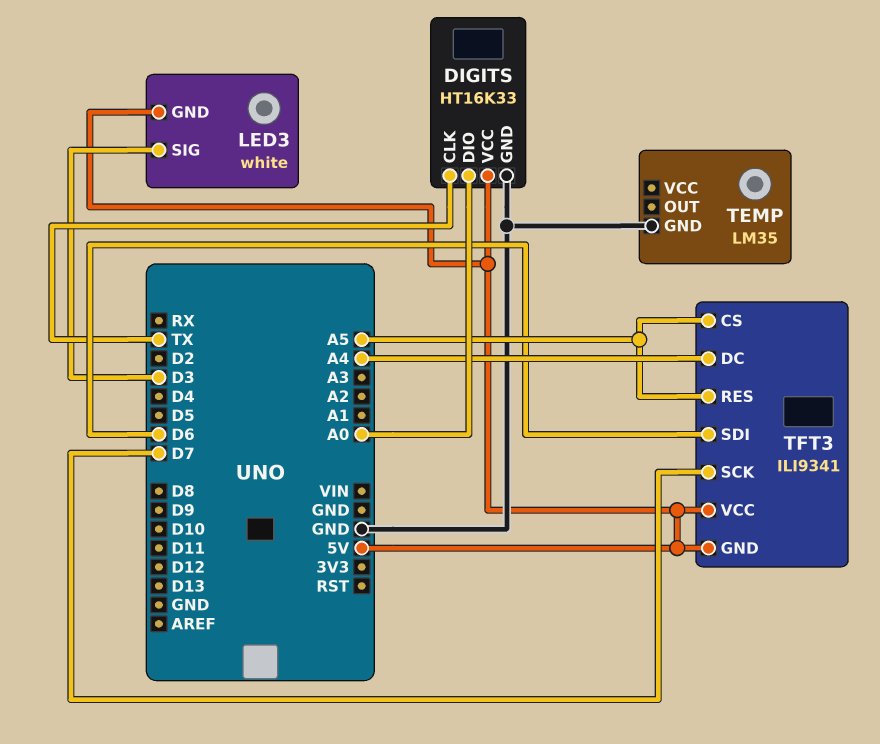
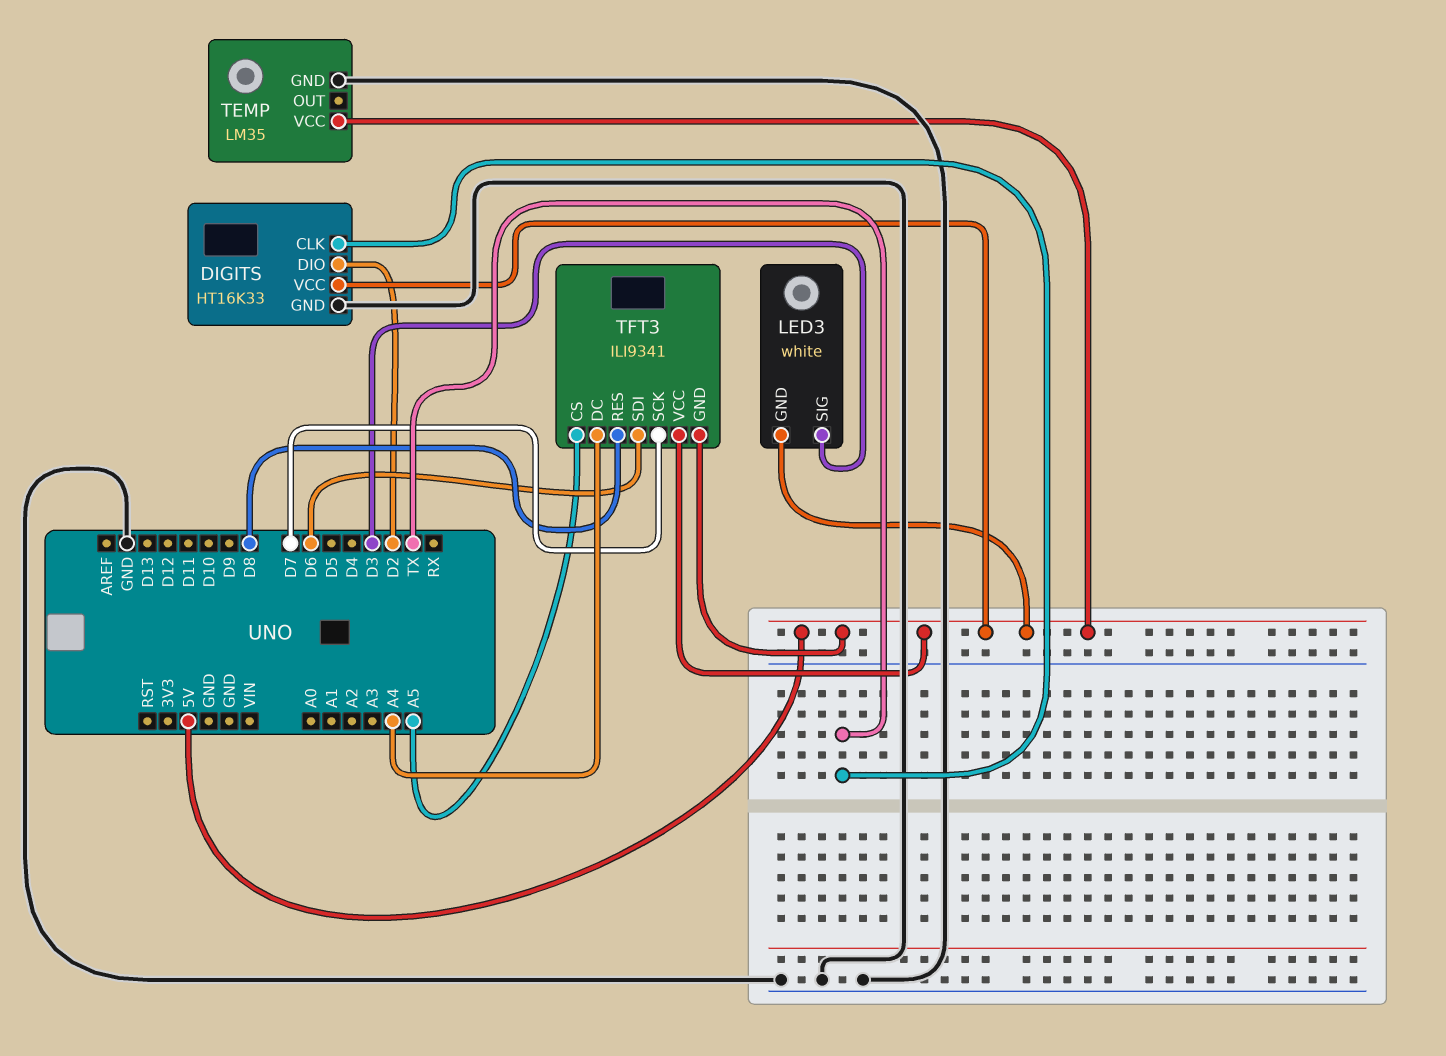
DIGITS pin DIO: A0 -> D2
TEMP pin VCC: none -> 5V
TFT3 pin RES: A5 -> D8

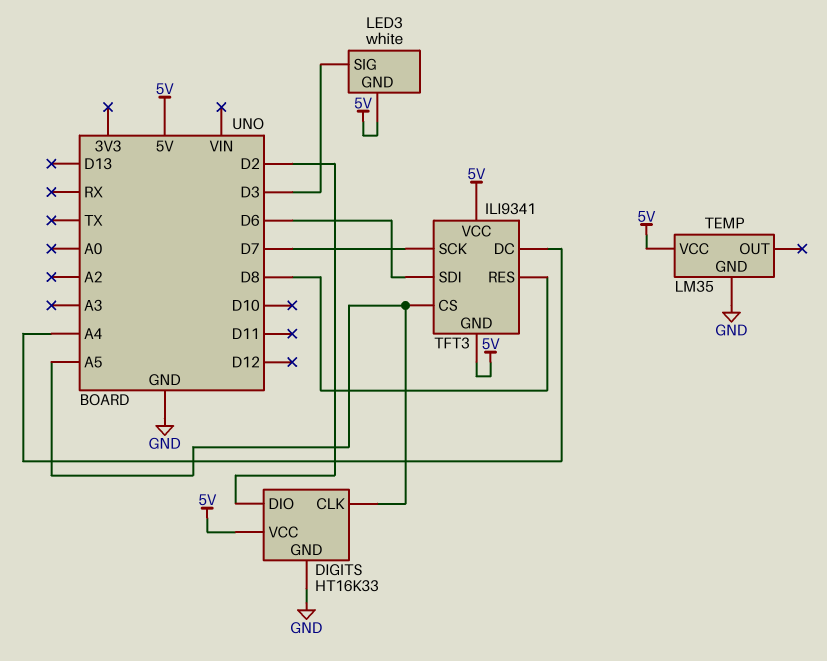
DIGITS pin CLK: TX -> A5

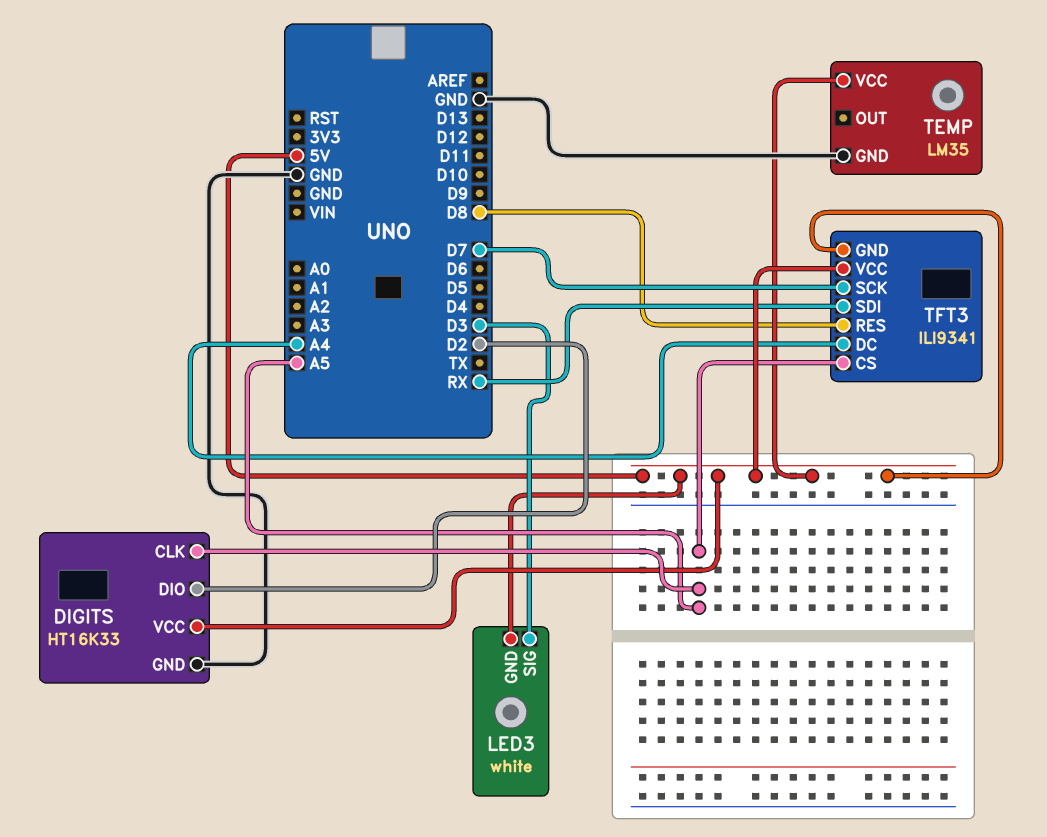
TFT3 pin SDI: D6 -> RX

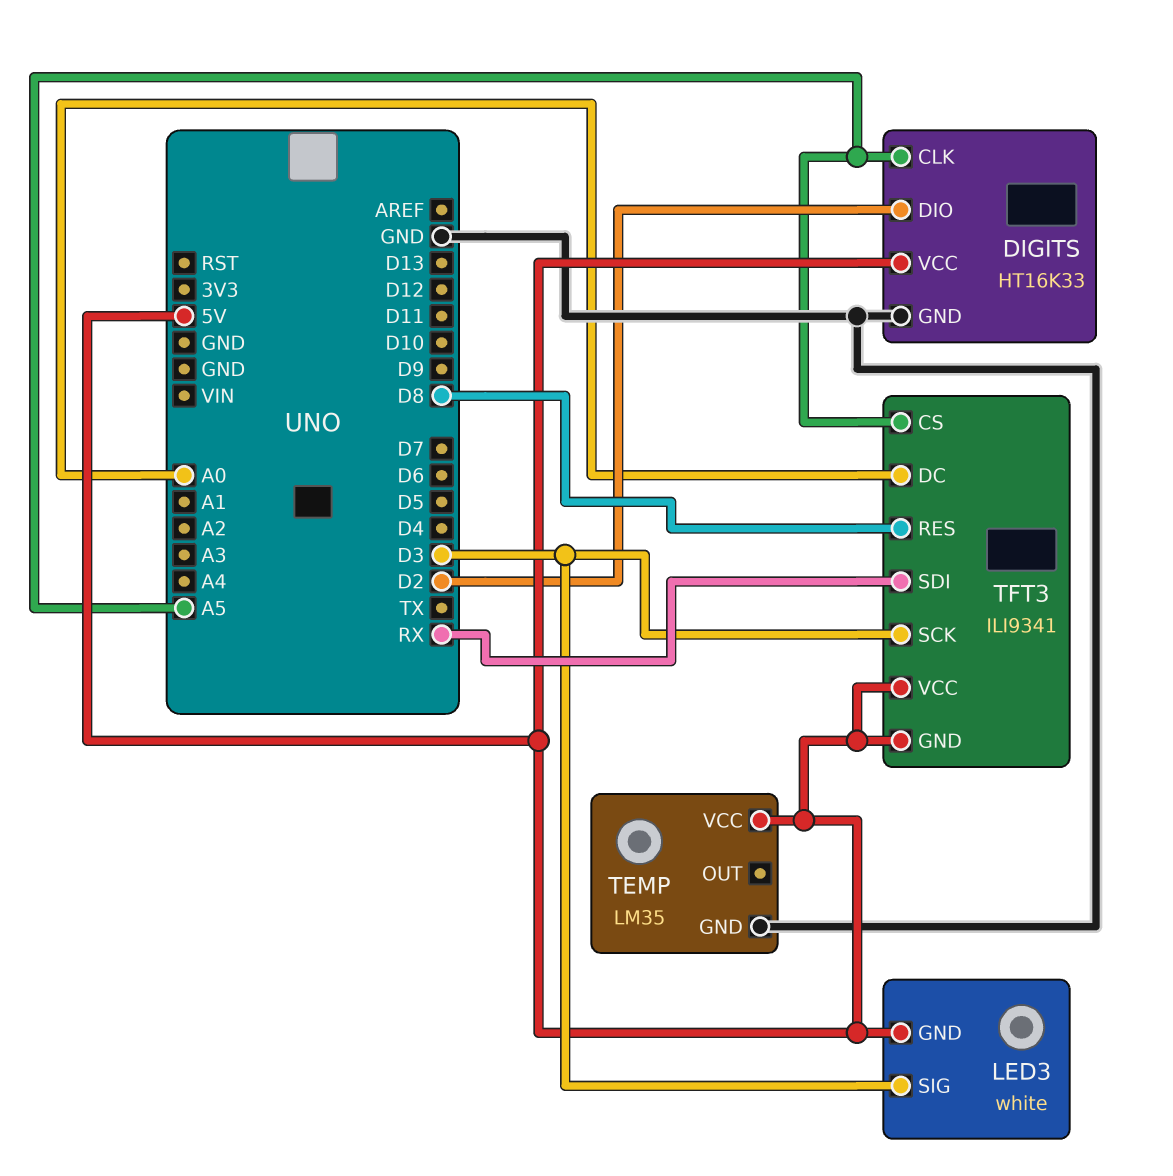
TFT3 pin DC: A4 -> A0
TFT3 pin SCK: D7 -> D3

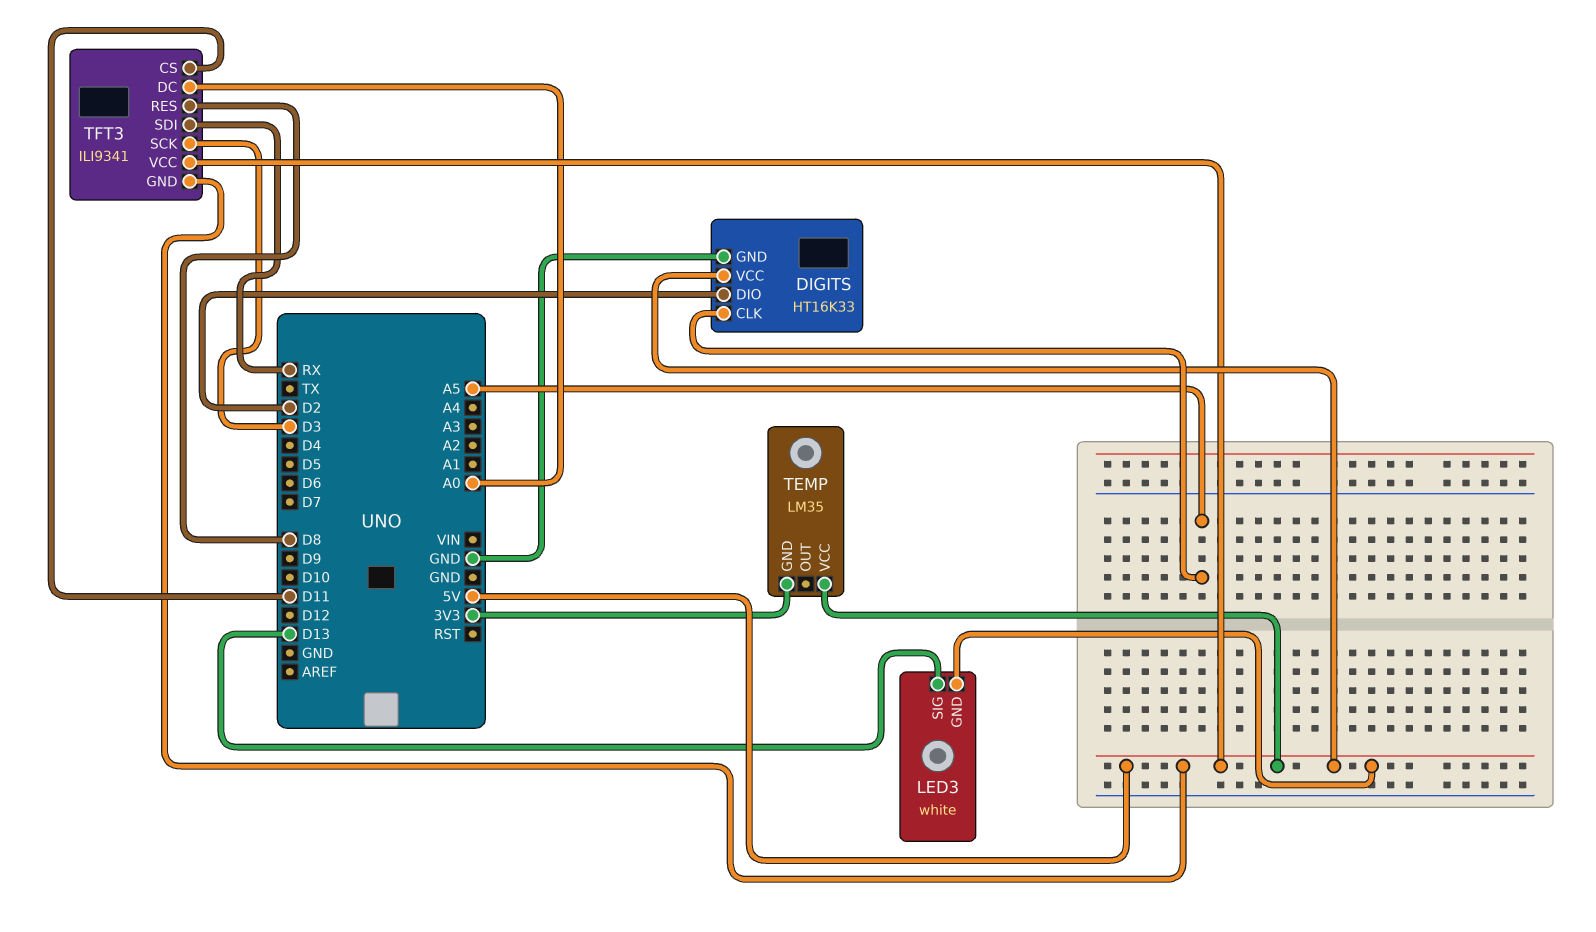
LED3 pin SIG: D3 -> D13
TEMP pin GND: GND -> 3V3
TFT3 pin CS: A5 -> D11

